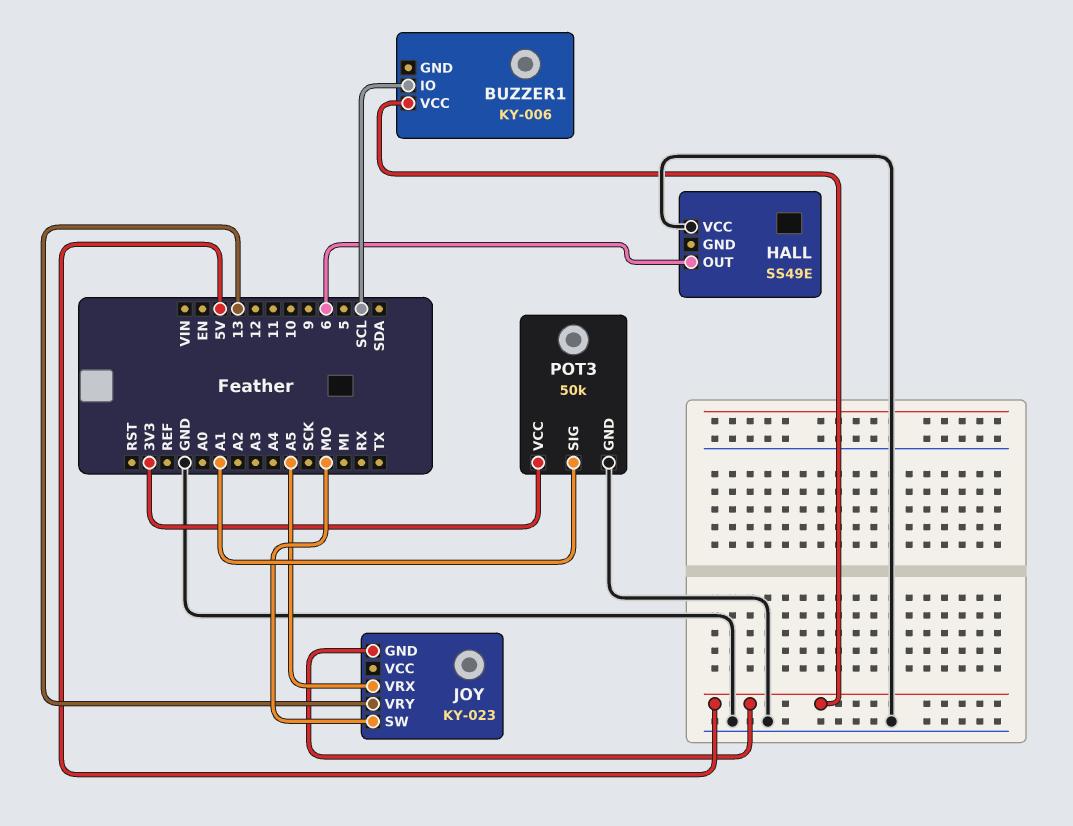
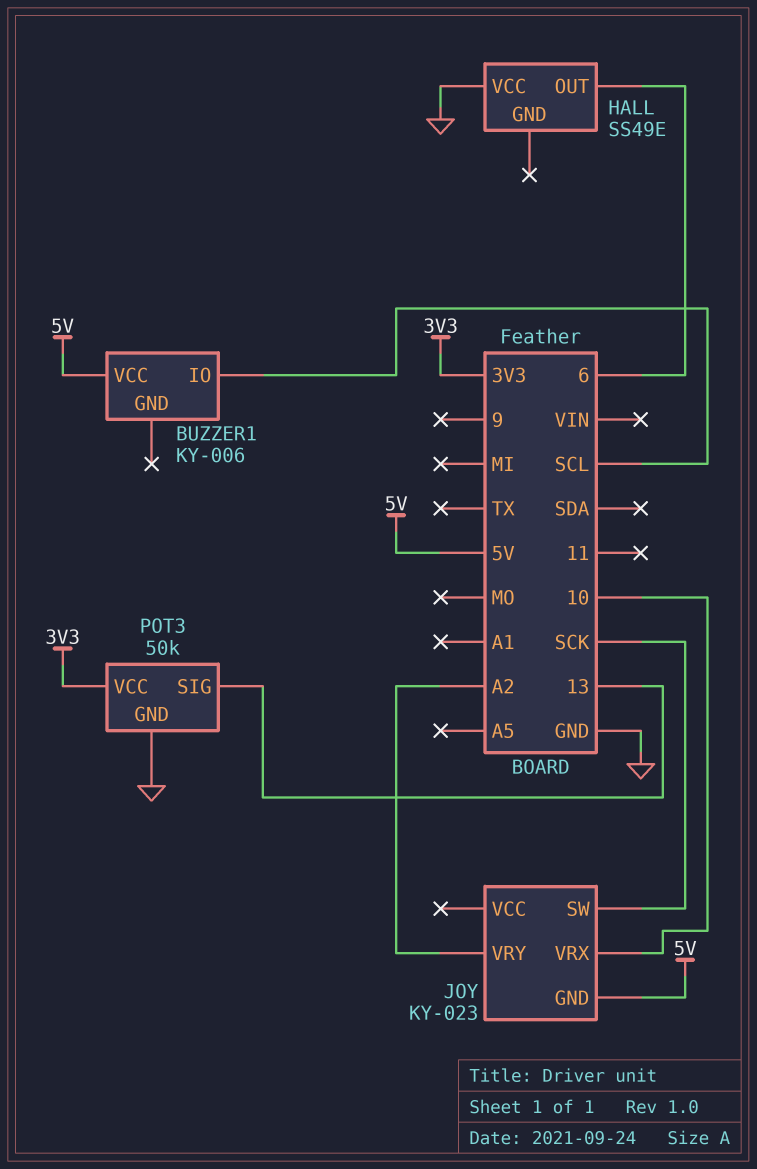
JOY pin SW: MO -> SCK
JOY pin VRX: A5 -> 10
JOY pin VRY: 13 -> A2
POT3 pin SIG: A1 -> 13

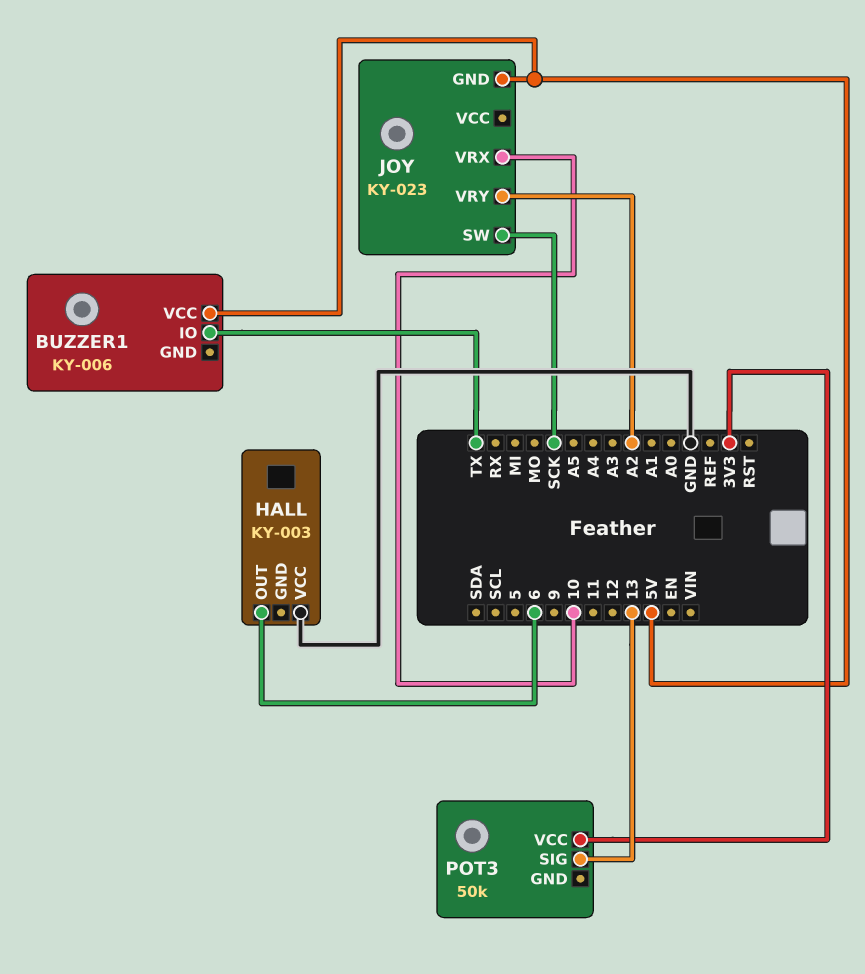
BUZZER1 pin IO: SCL -> TX
HALL: SS49E -> KY-003
POT3 pin GND: GND -> none

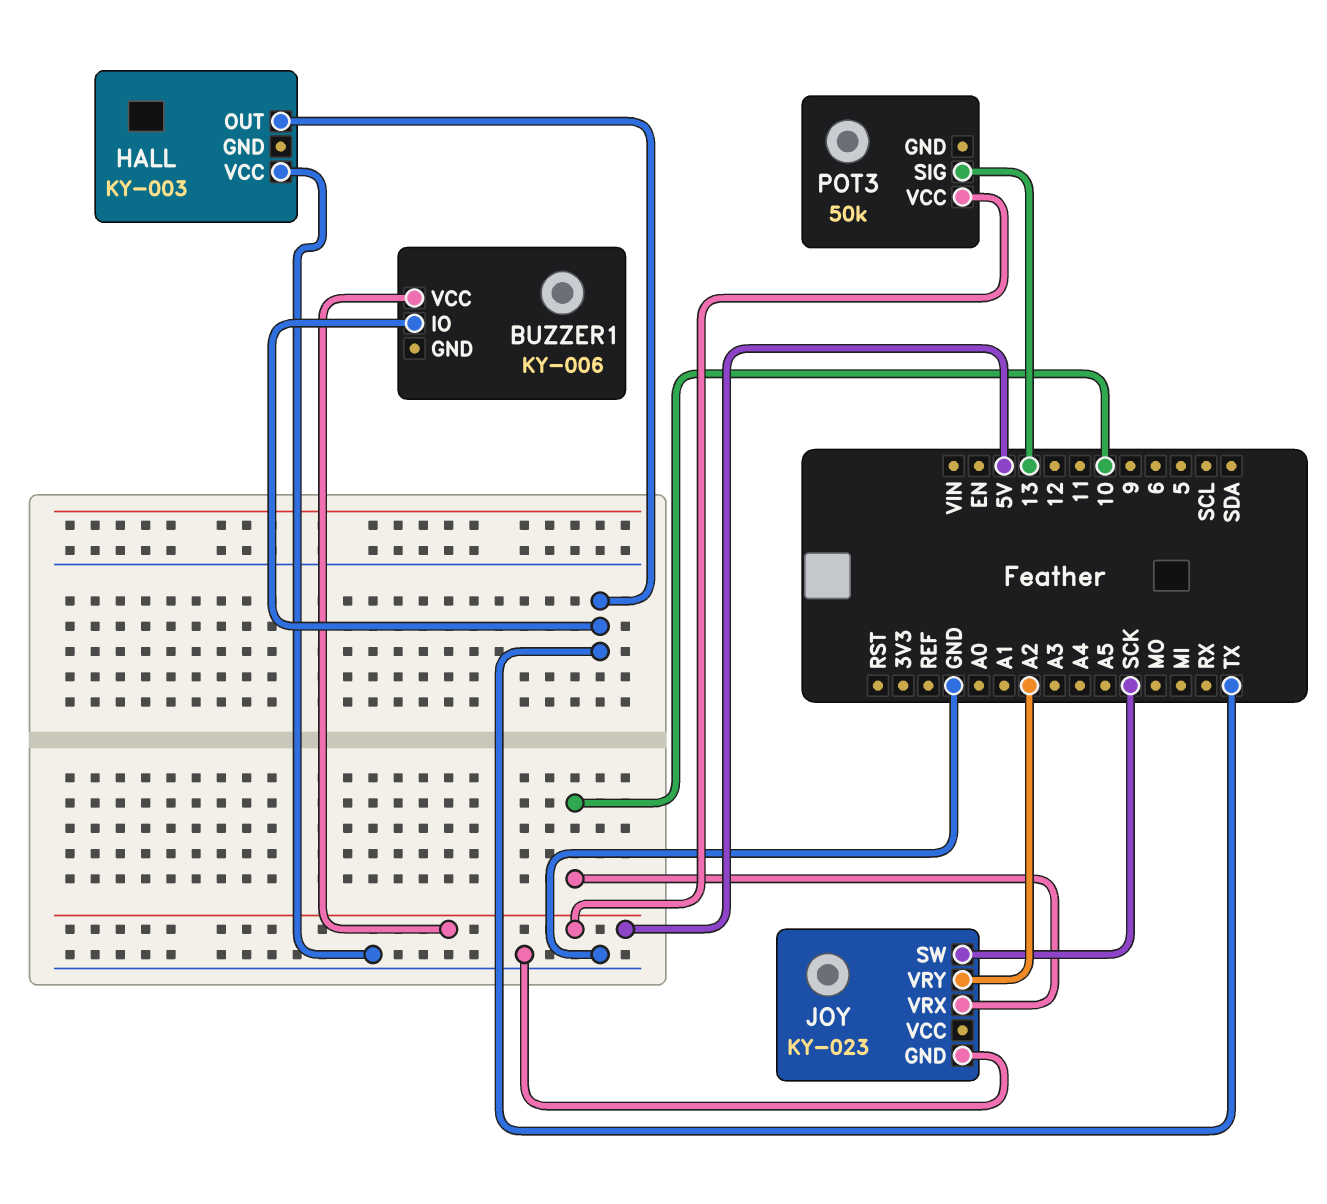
HALL pin OUT: 6 -> TX
JOY pin GND: 5V -> GND
POT3 pin VCC: 3V3 -> 5V

